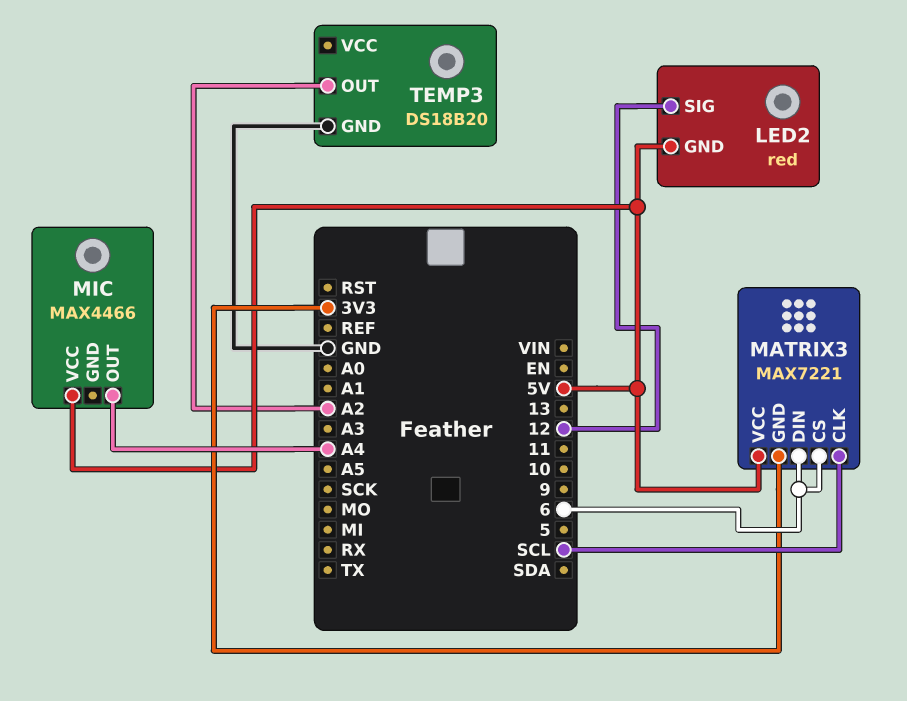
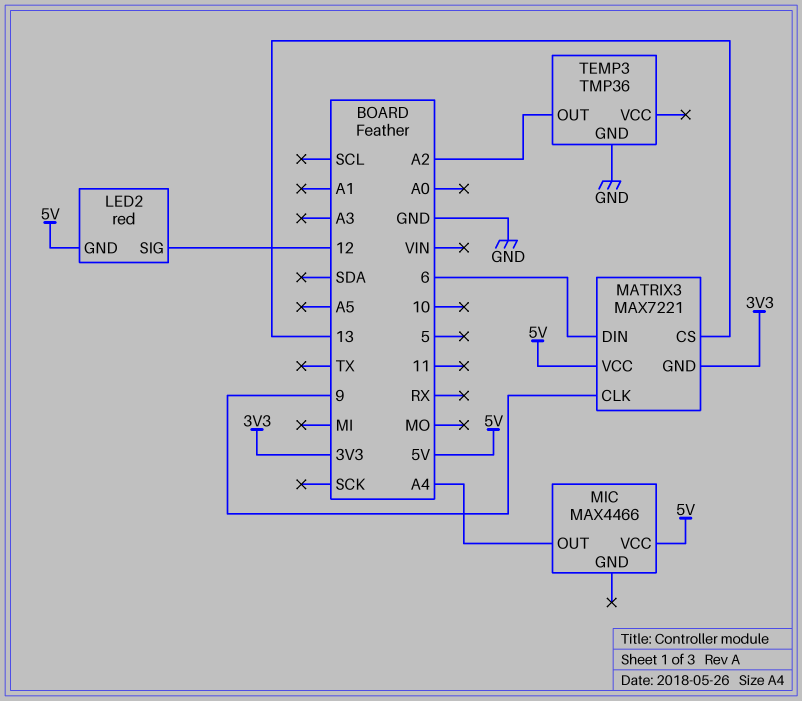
MATRIX3 pin CLK: SCL -> 9
MATRIX3 pin CS: 6 -> 13
TEMP3: DS18B20 -> TMP36

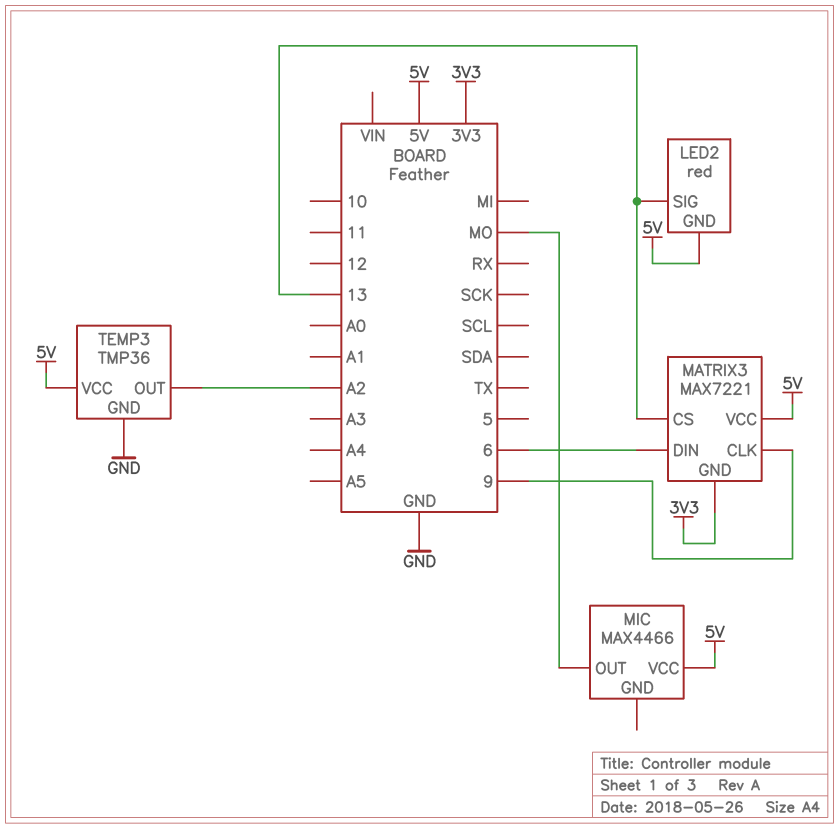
LED2 pin SIG: 12 -> 13
MIC pin OUT: A4 -> MO
TEMP3 pin VCC: none -> 5V

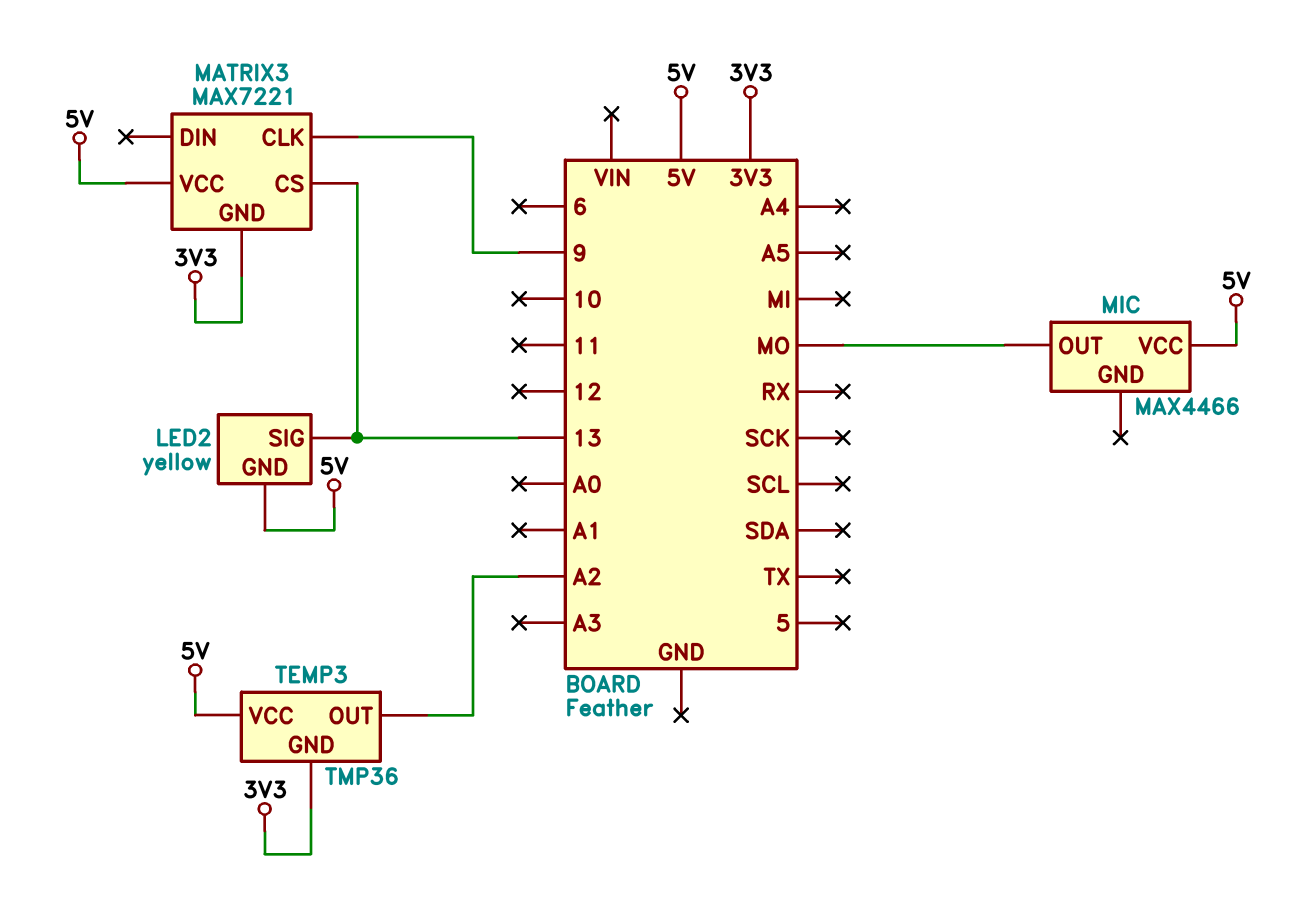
LED2: red -> yellow
MATRIX3 pin DIN: 6 -> none
TEMP3 pin GND: GND -> 3V3

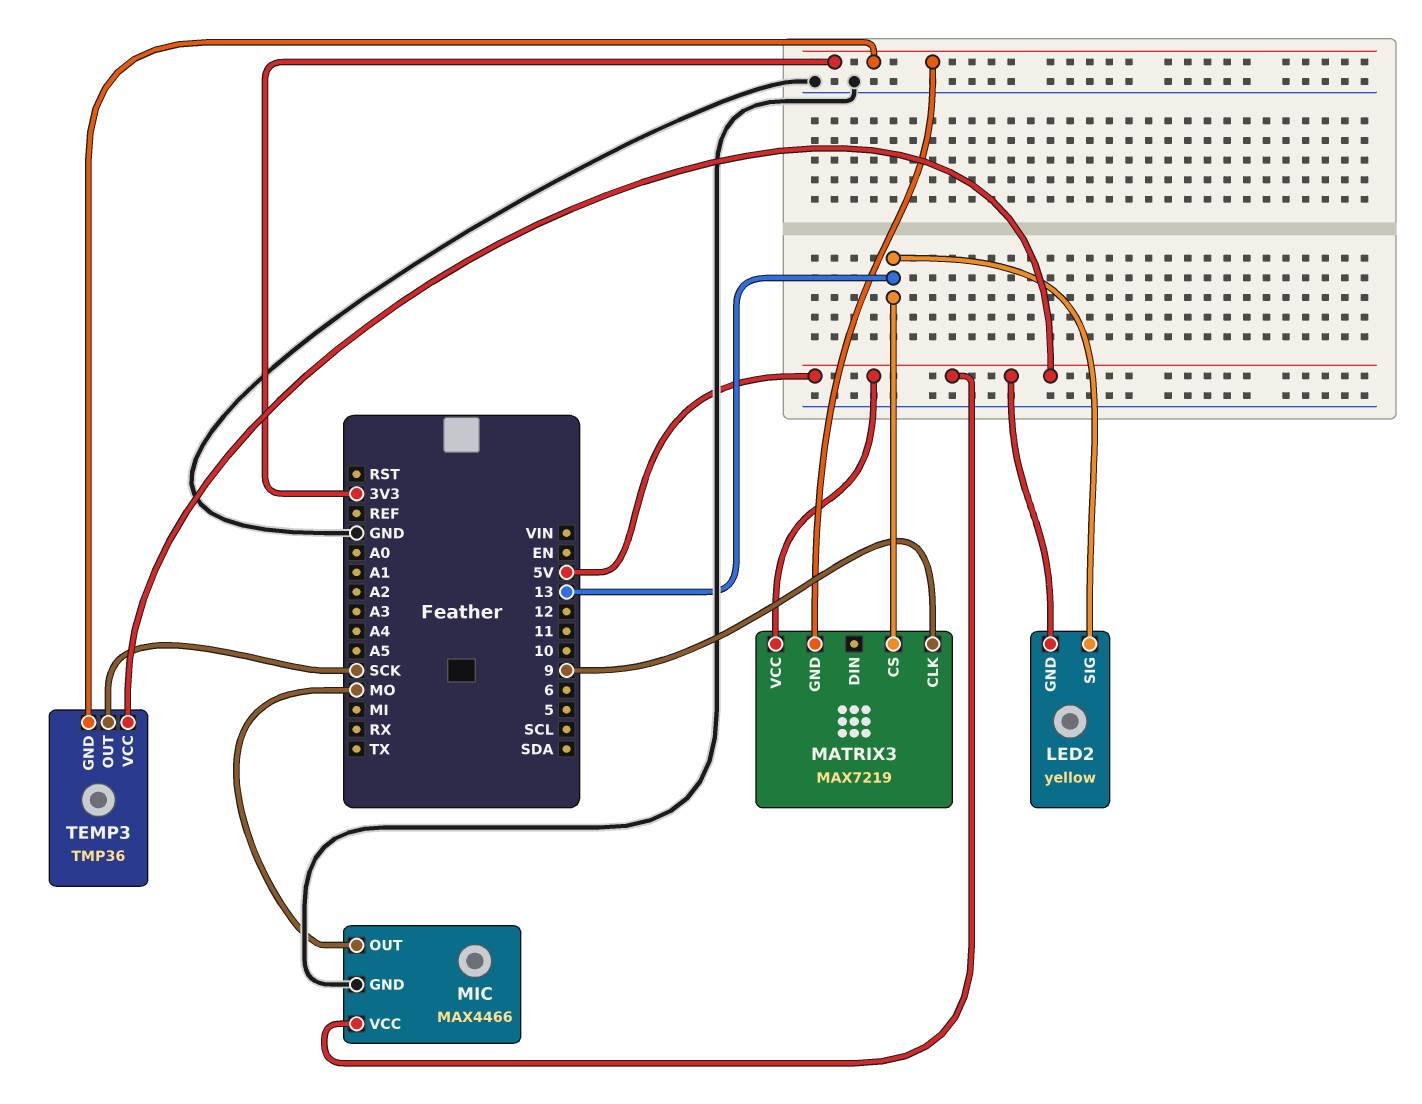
MATRIX3: MAX7221 -> MAX7219
MIC pin GND: none -> GND
TEMP3 pin OUT: A2 -> SCK

